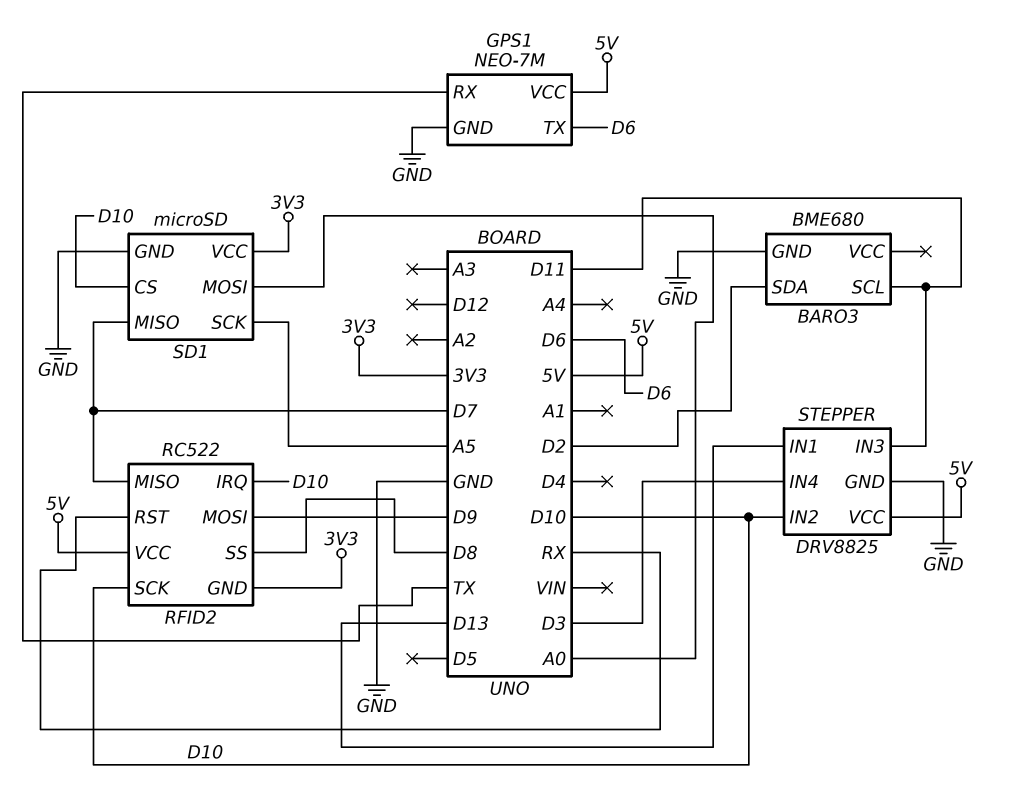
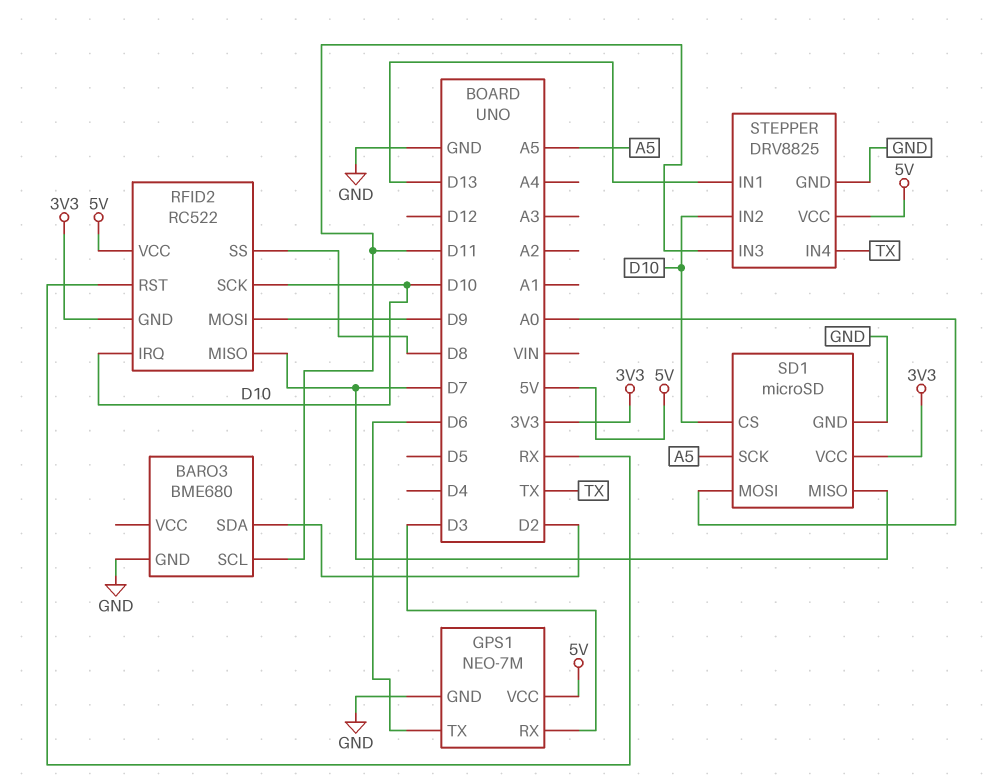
GPS1 pin RX: TX -> D3
STEPPER pin IN4: D3 -> TX

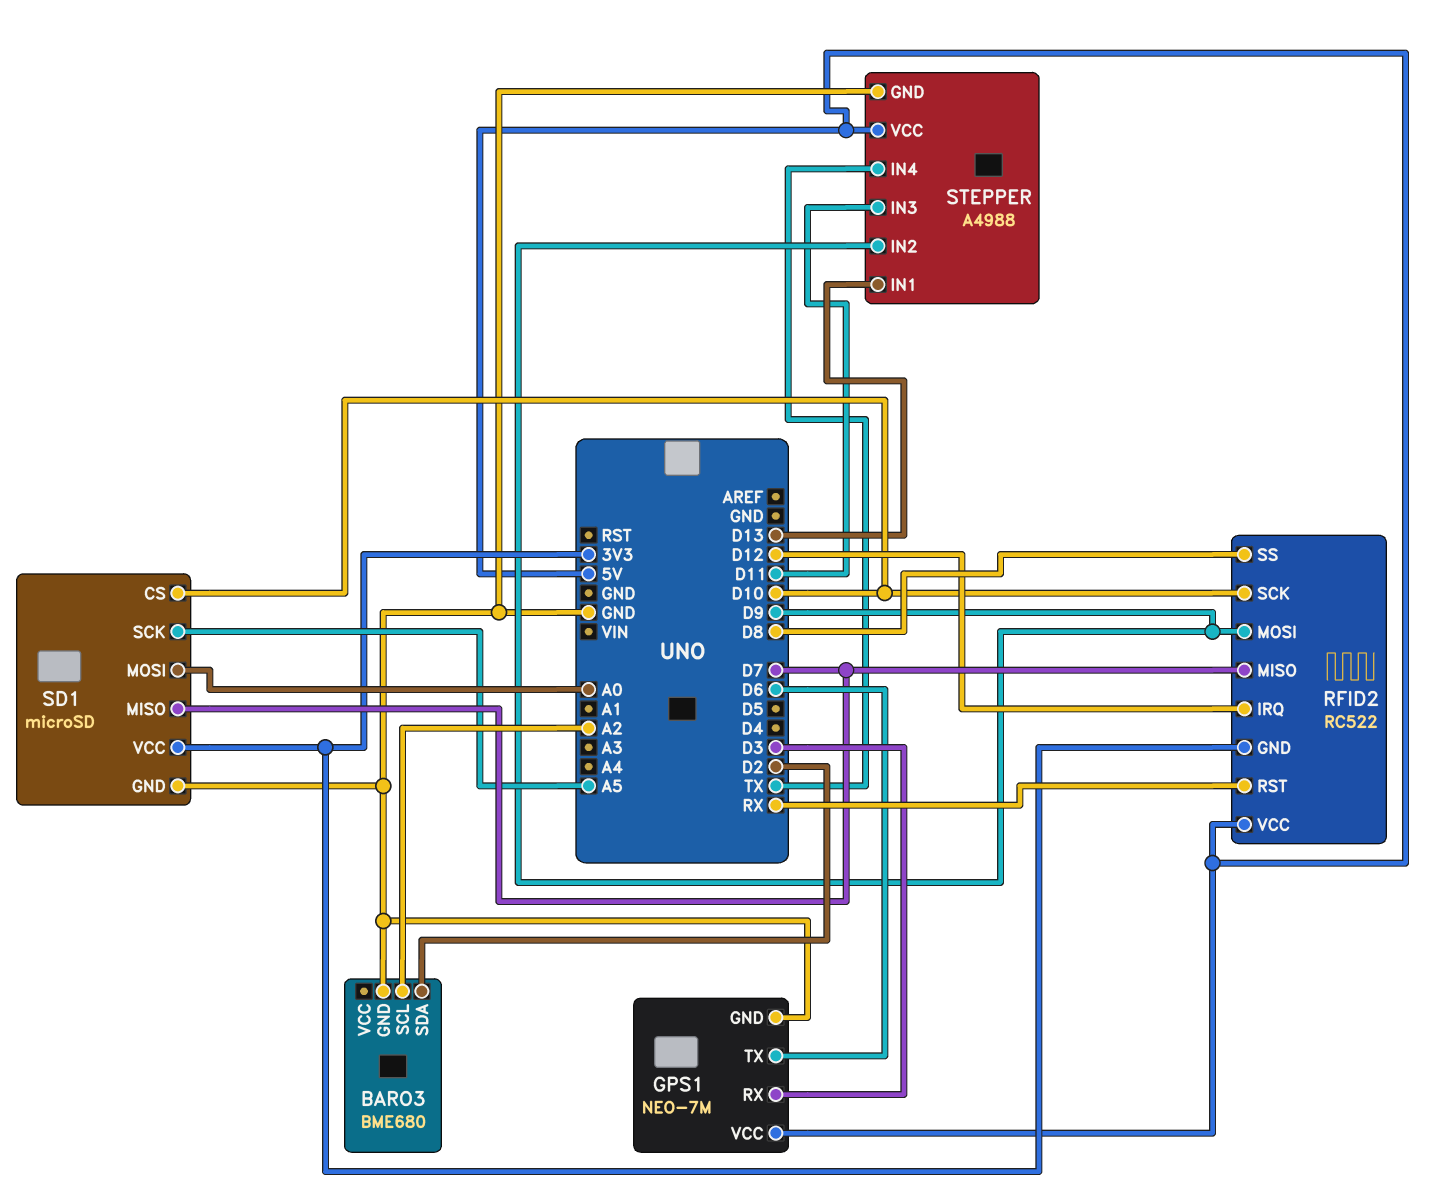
BARO3 pin SCL: D11 -> A2
RFID2 pin IRQ: D10 -> D12
STEPPER: DRV8825 -> A4988
STEPPER pin IN2: D10 -> D9

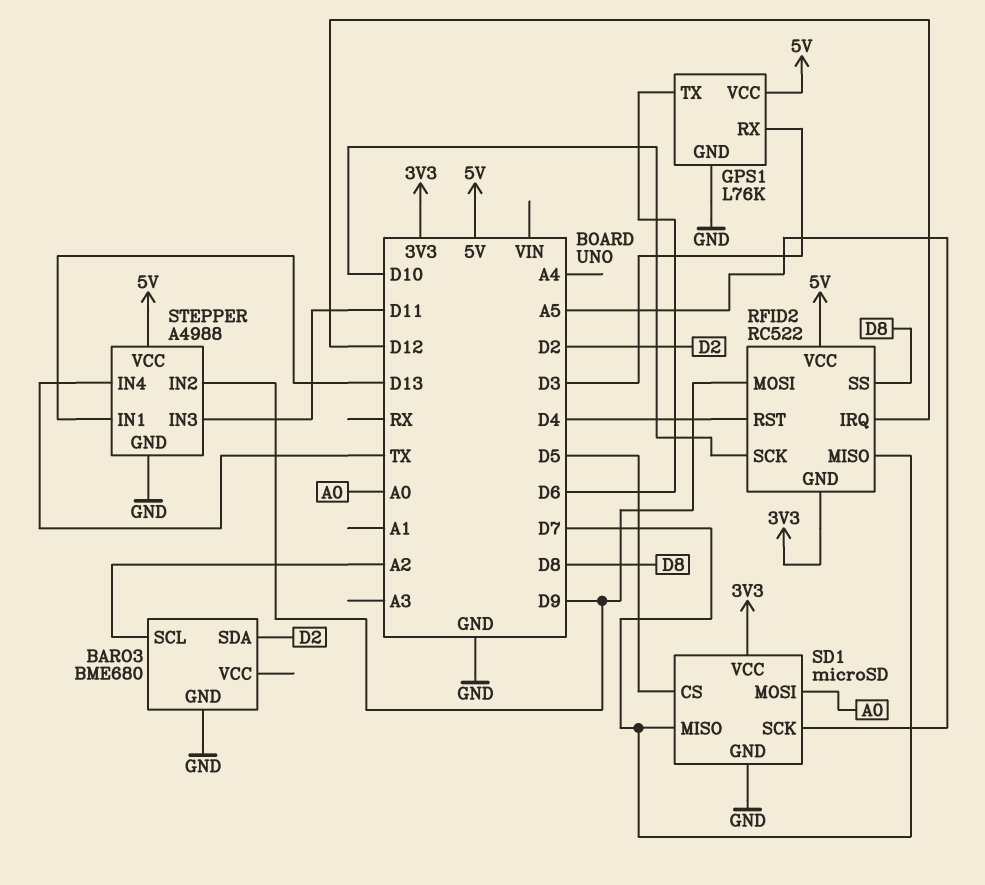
GPS1: NEO-7M -> L76K
RFID2 pin RST: RX -> D4
SD1 pin CS: D10 -> D5

